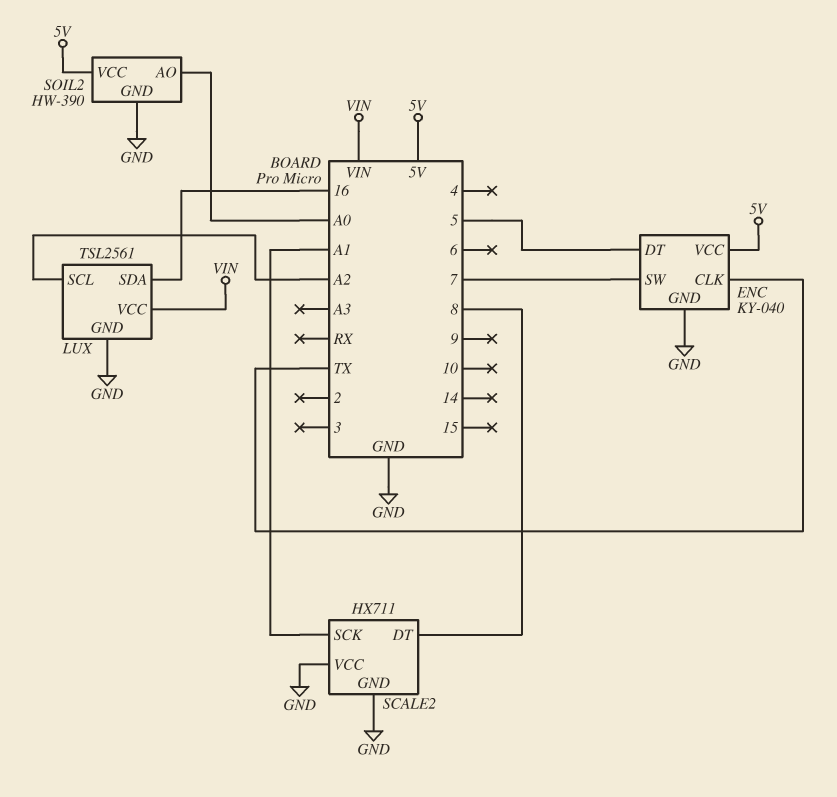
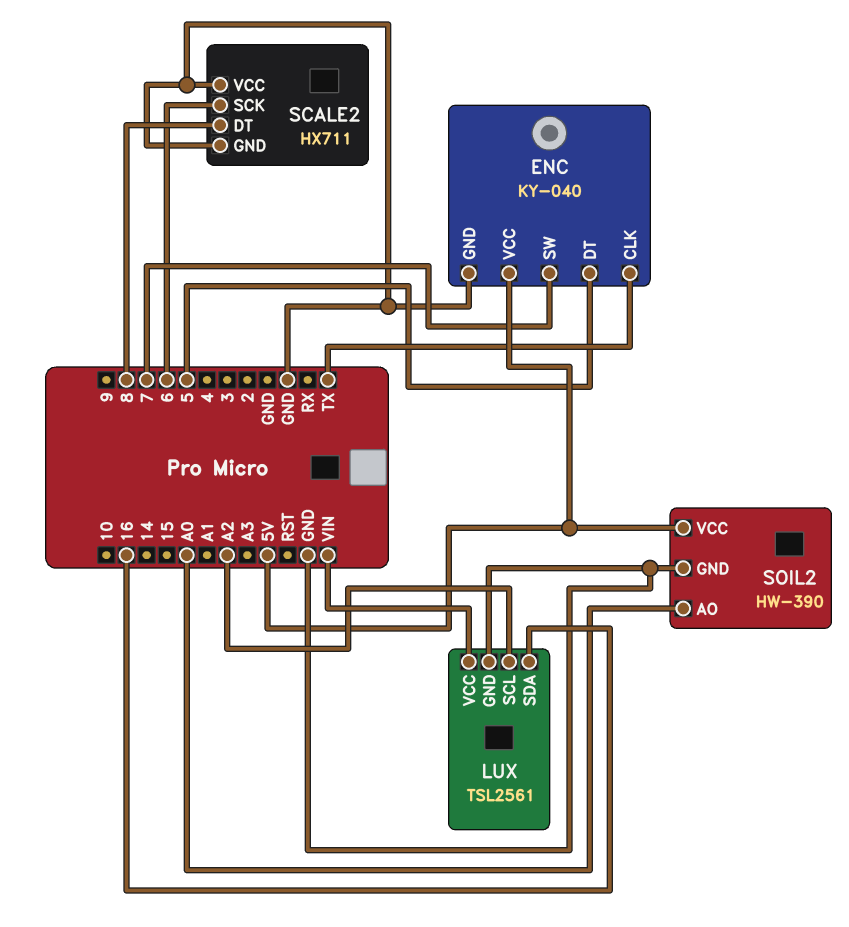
SCALE2 pin SCK: A1 -> 6

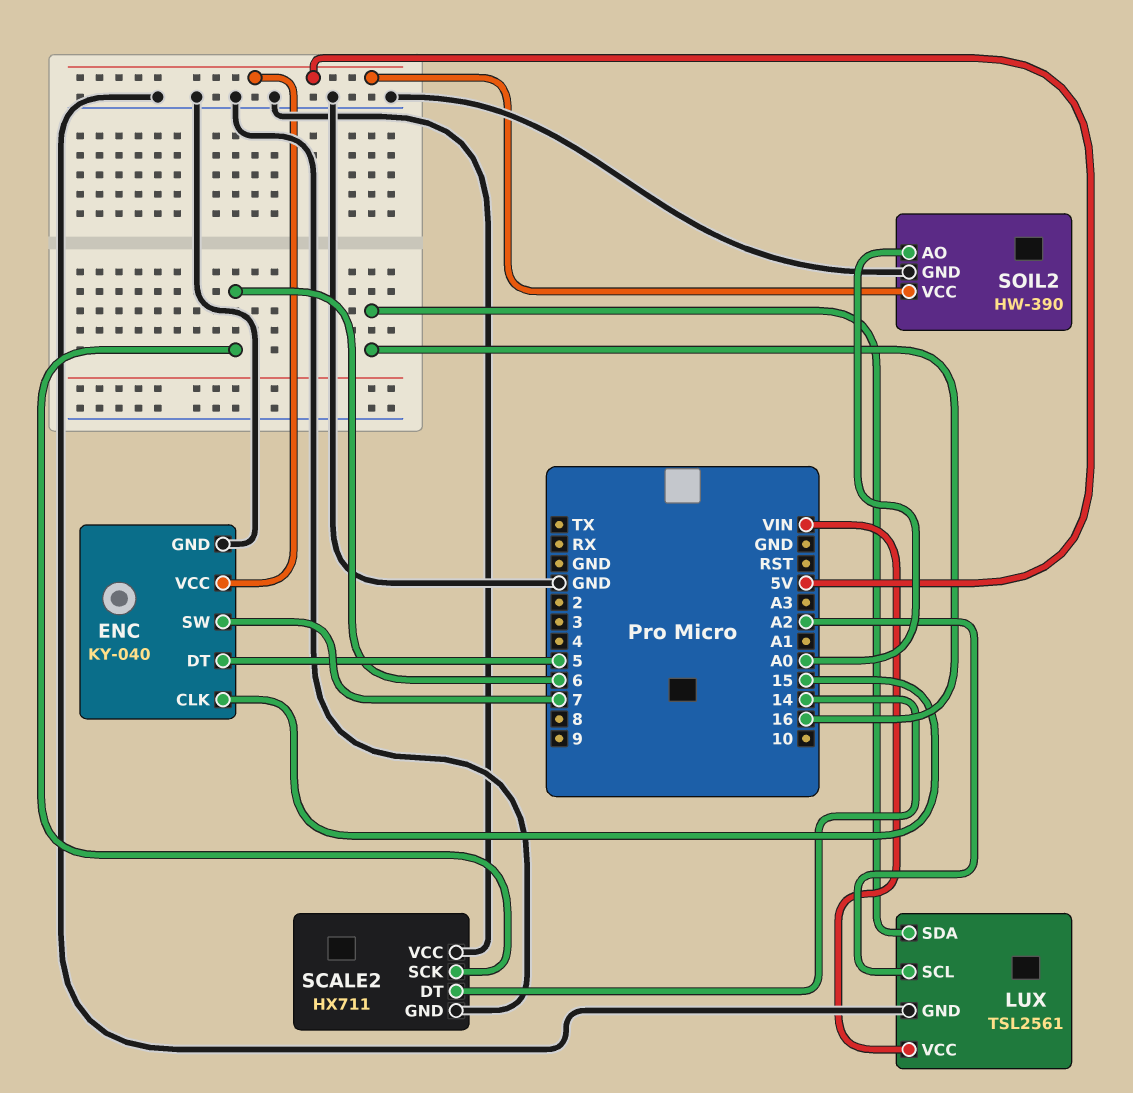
ENC pin CLK: TX -> 15
SCALE2 pin DT: 8 -> 14

